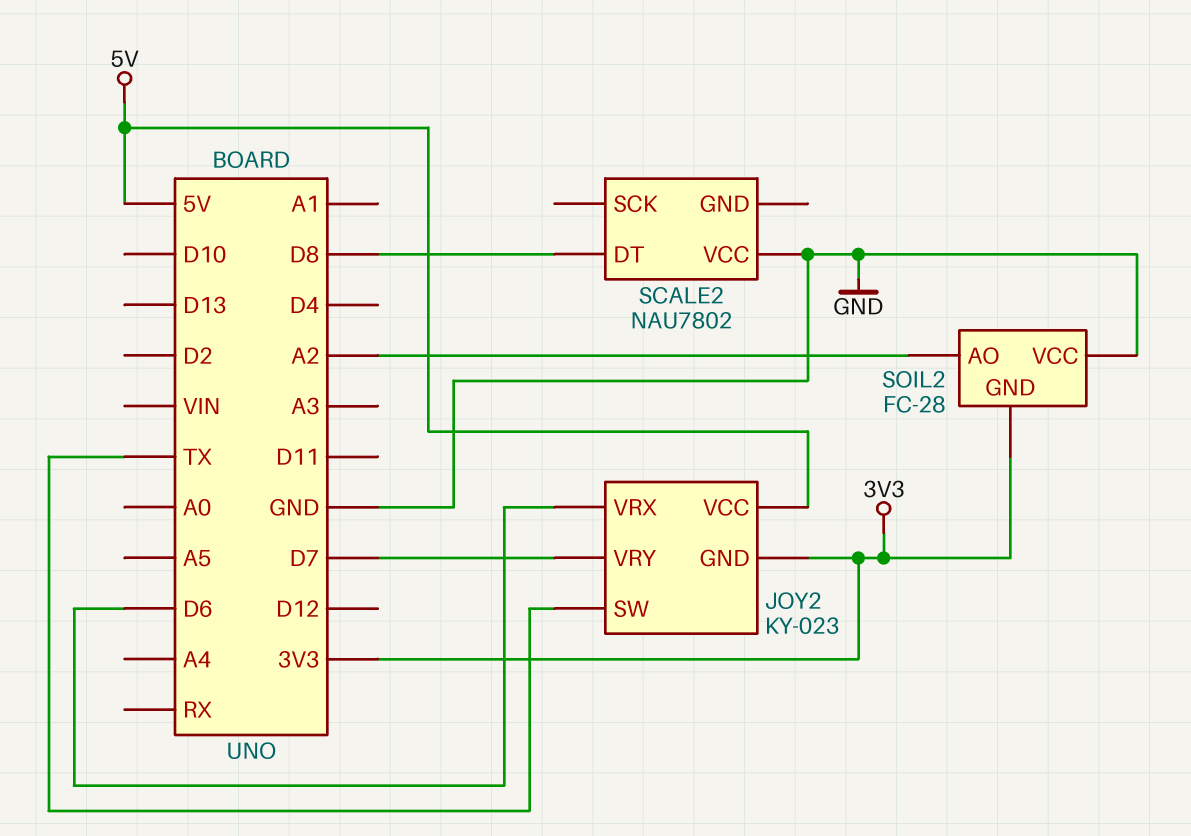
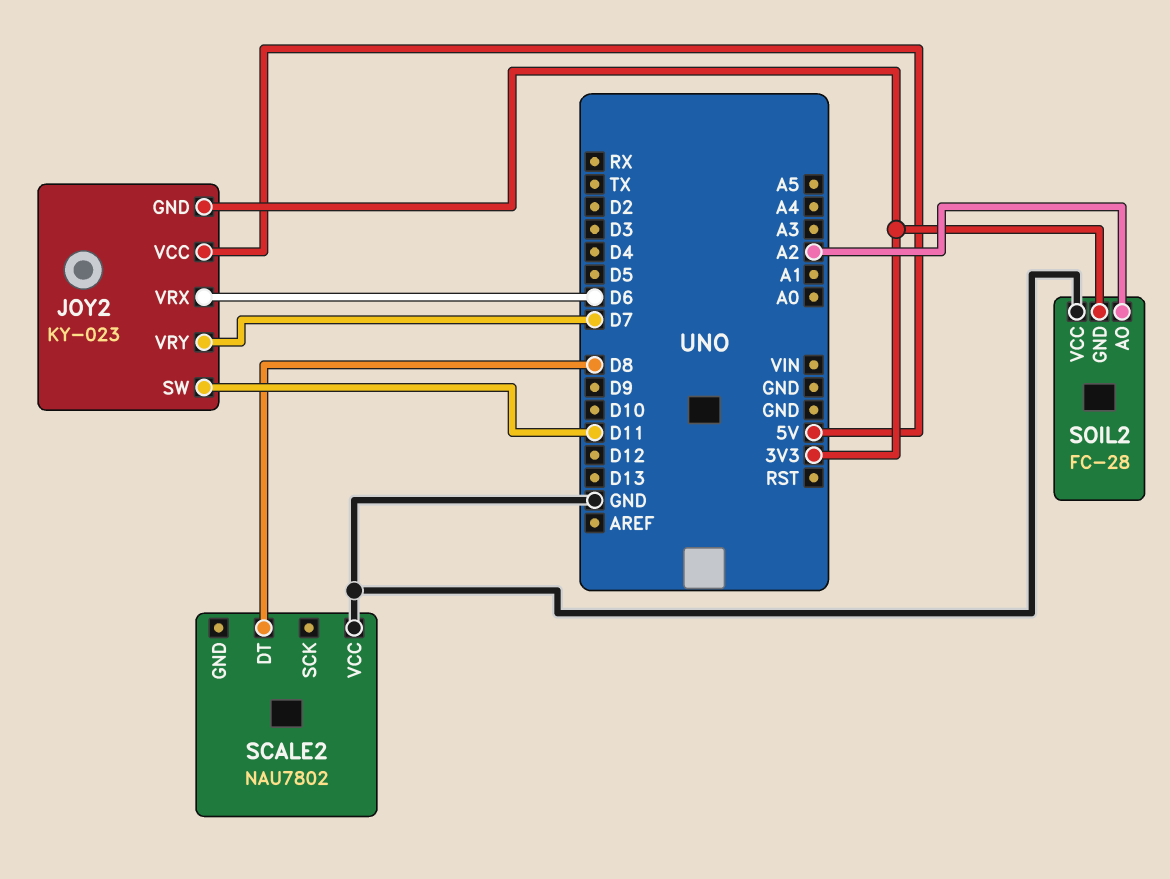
JOY2 pin SW: TX -> D11

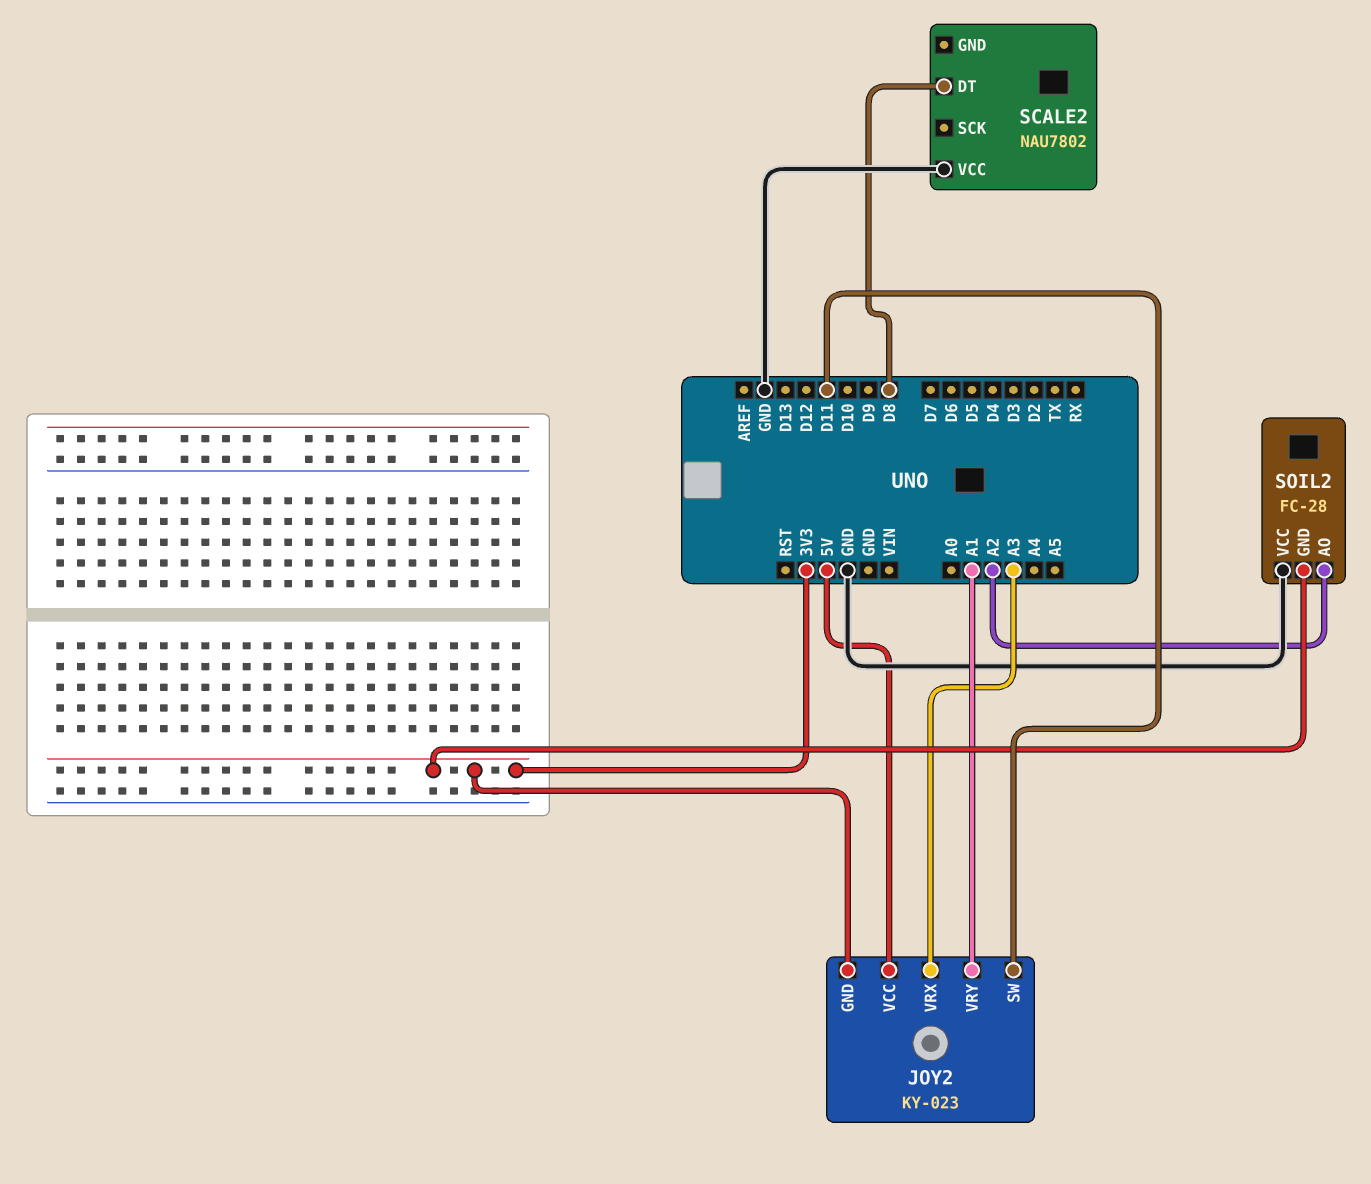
JOY2 pin VRX: D6 -> A3
JOY2 pin VRY: D7 -> A1

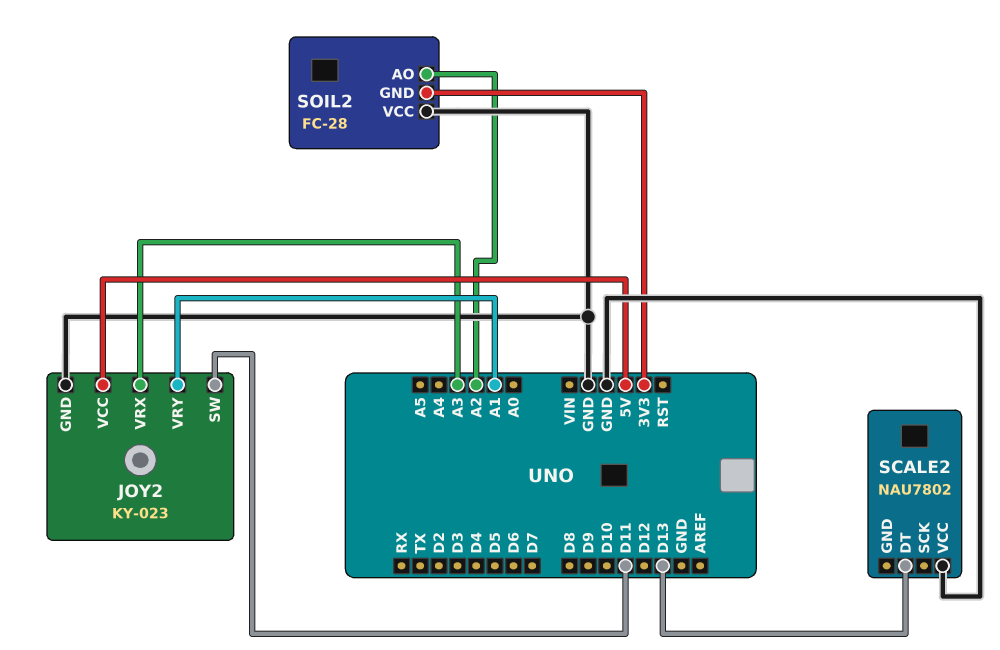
JOY2 pin GND: 3V3 -> GND
SCALE2 pin DT: D8 -> D13

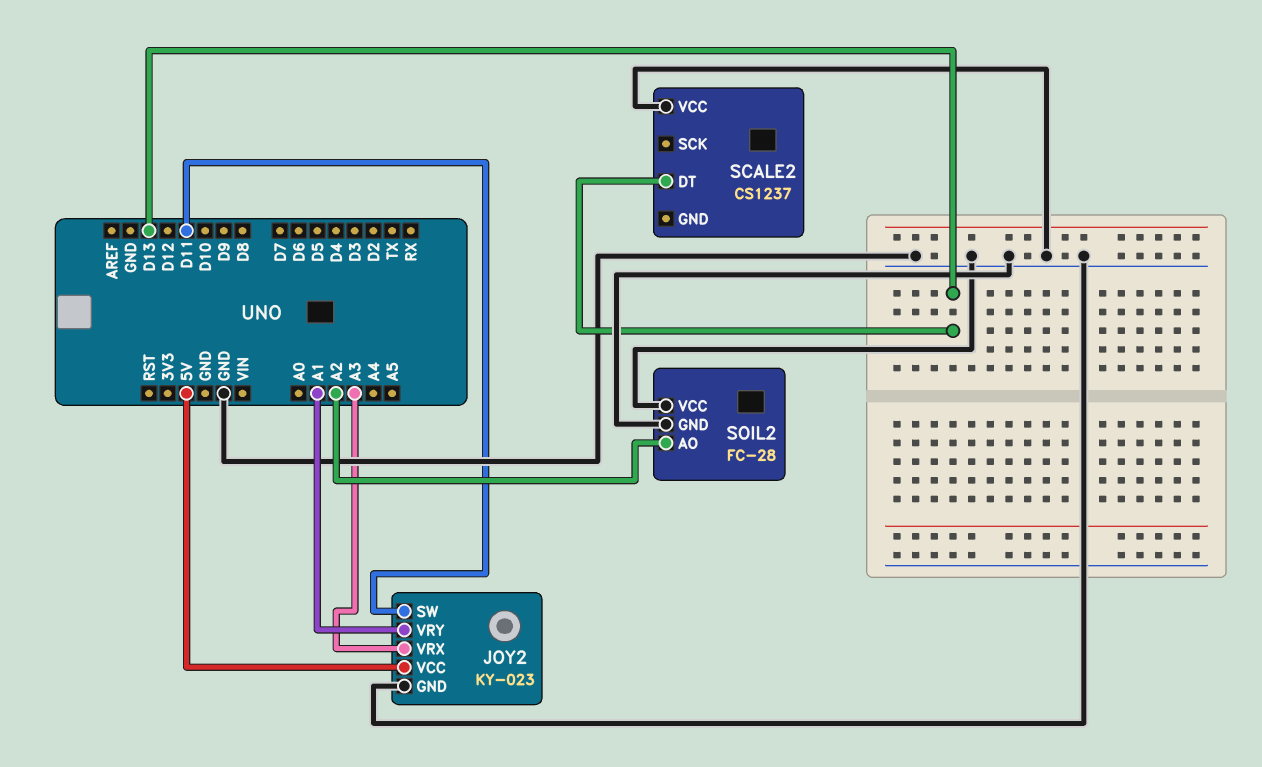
SCALE2: NAU7802 -> CS1237
SOIL2 pin GND: 3V3 -> GND

